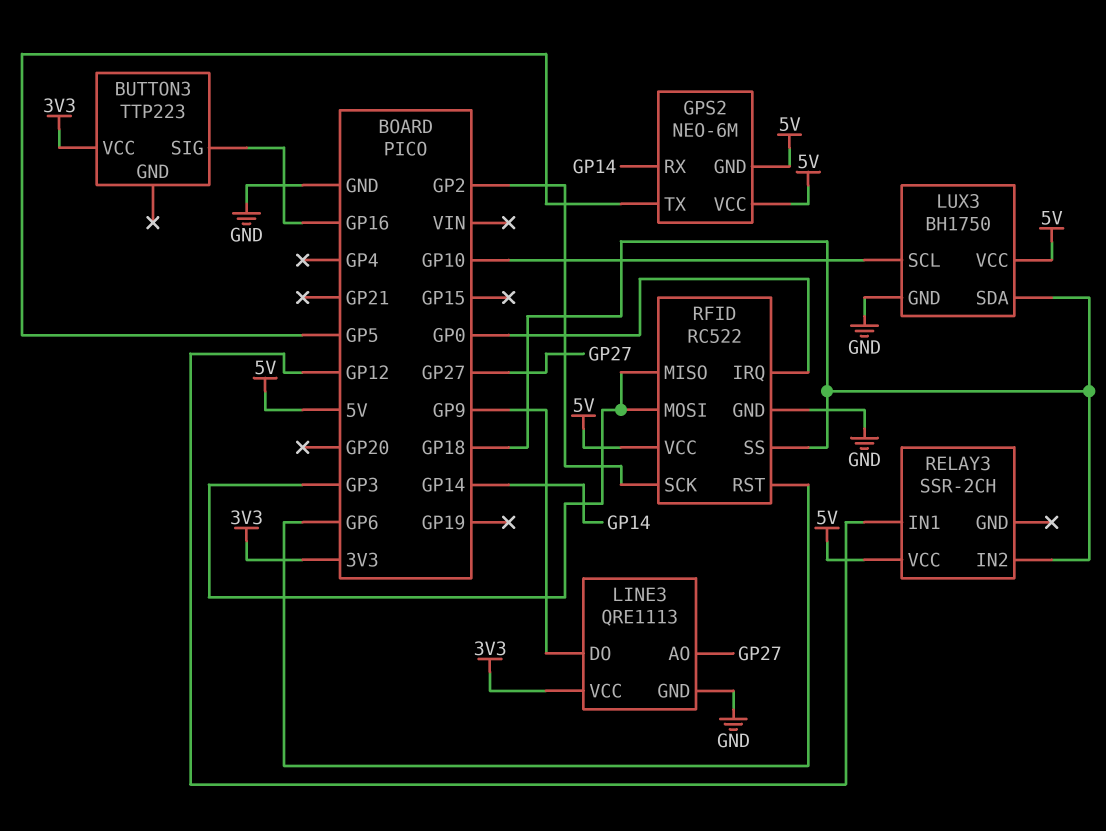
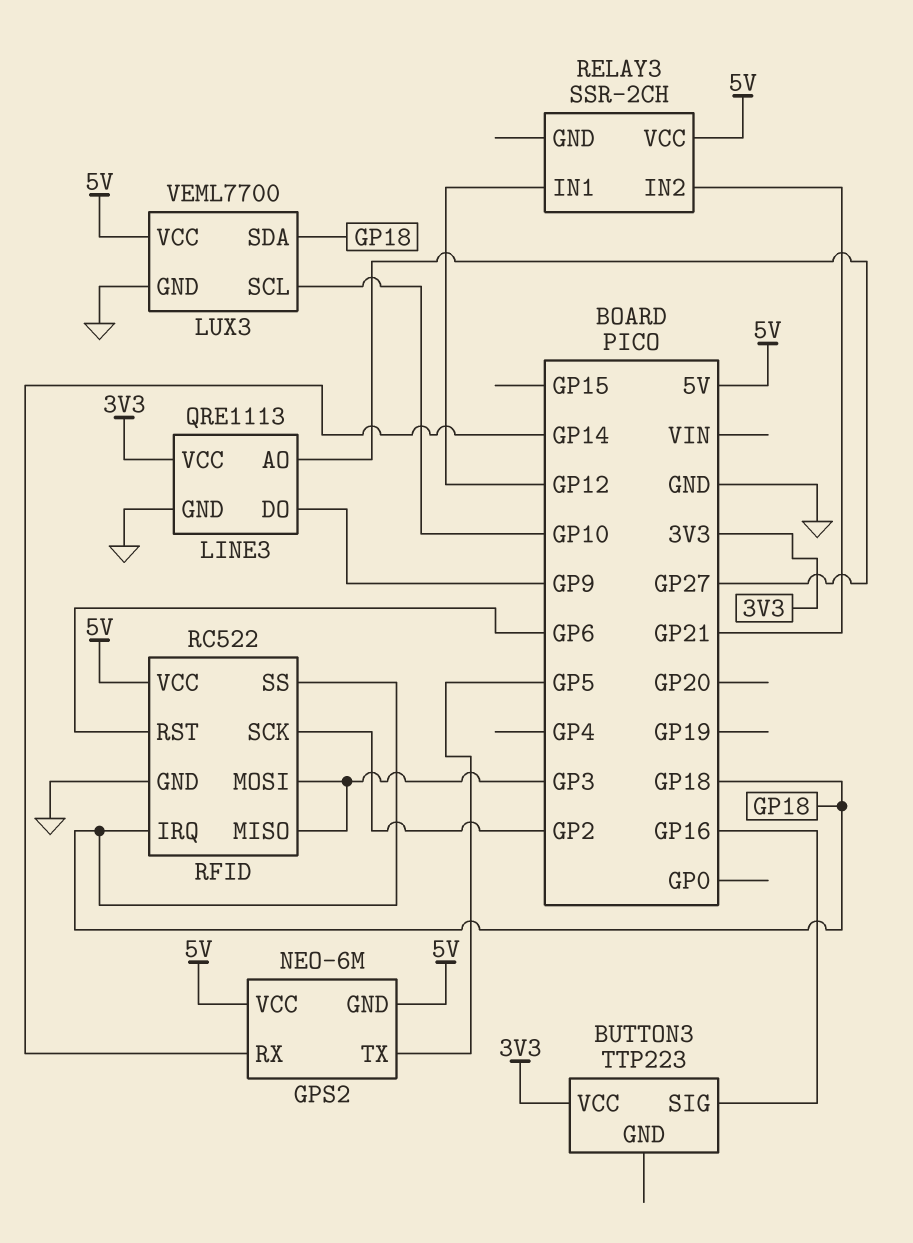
LUX3: BH1750 -> VEML7700
RELAY3 pin IN2: GP18 -> GP21
RFID pin IRQ: GP0 -> GP18

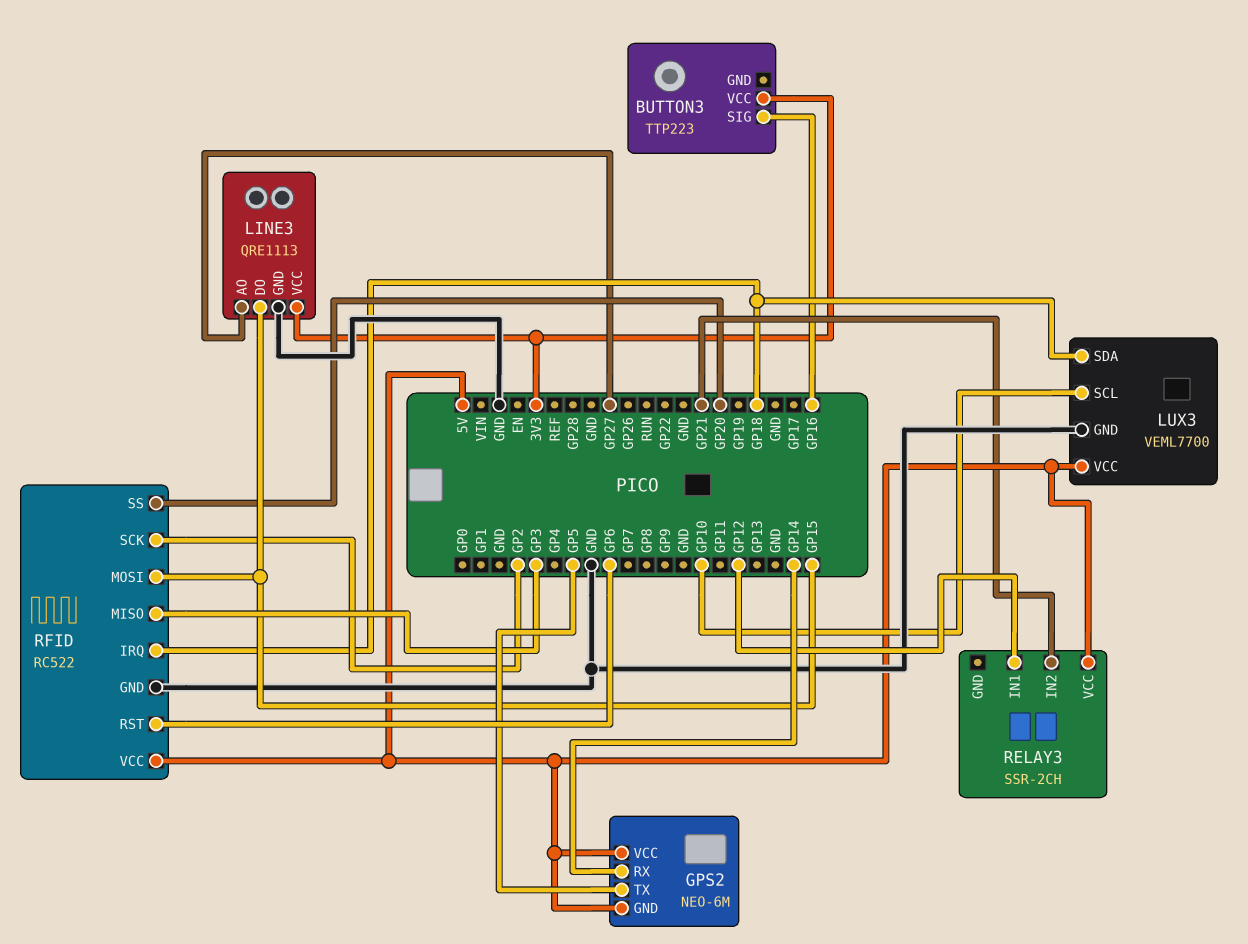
LINE3 pin DO: GP9 -> GP15
RFID pin MOSI: GP3 -> GP15
RFID pin SS: GP18 -> GP20

